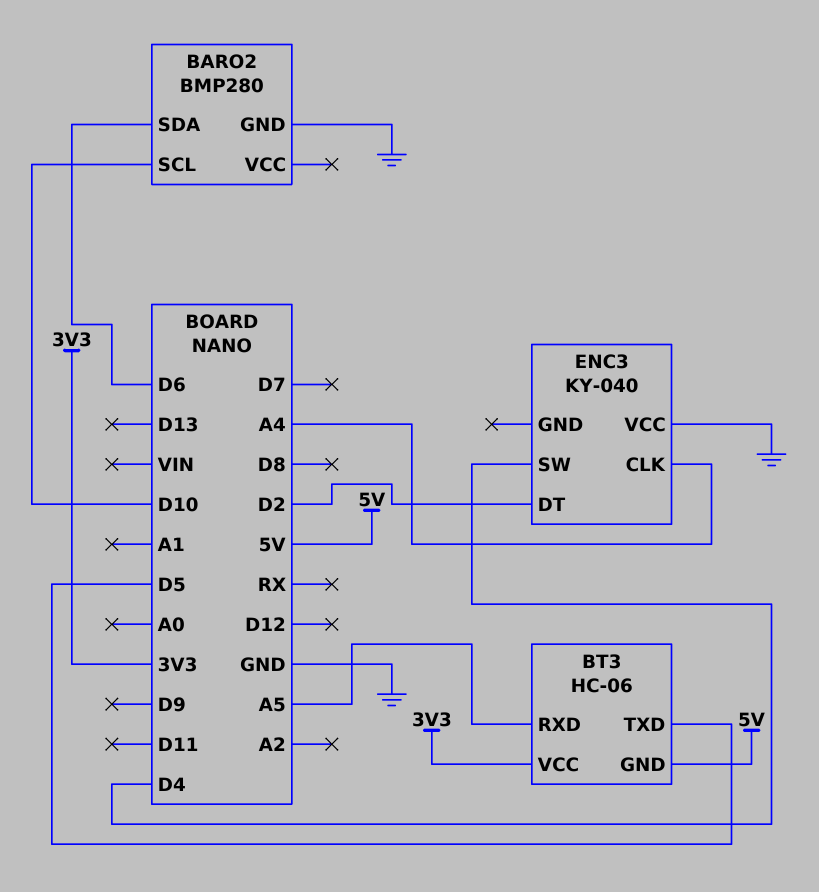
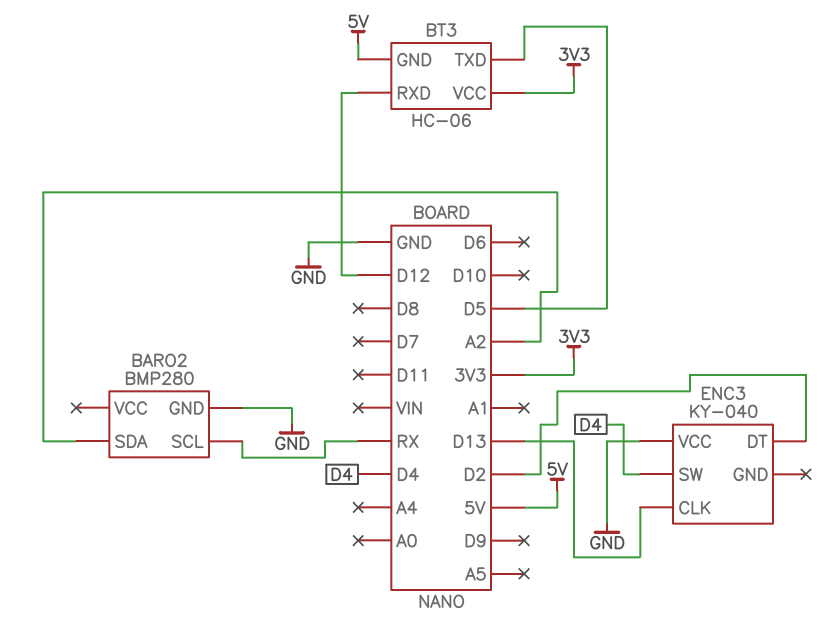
BARO2 pin SCL: D10 -> RX
BARO2 pin SDA: D6 -> A2
BT3 pin RXD: A5 -> D12
ENC3 pin CLK: A4 -> D13

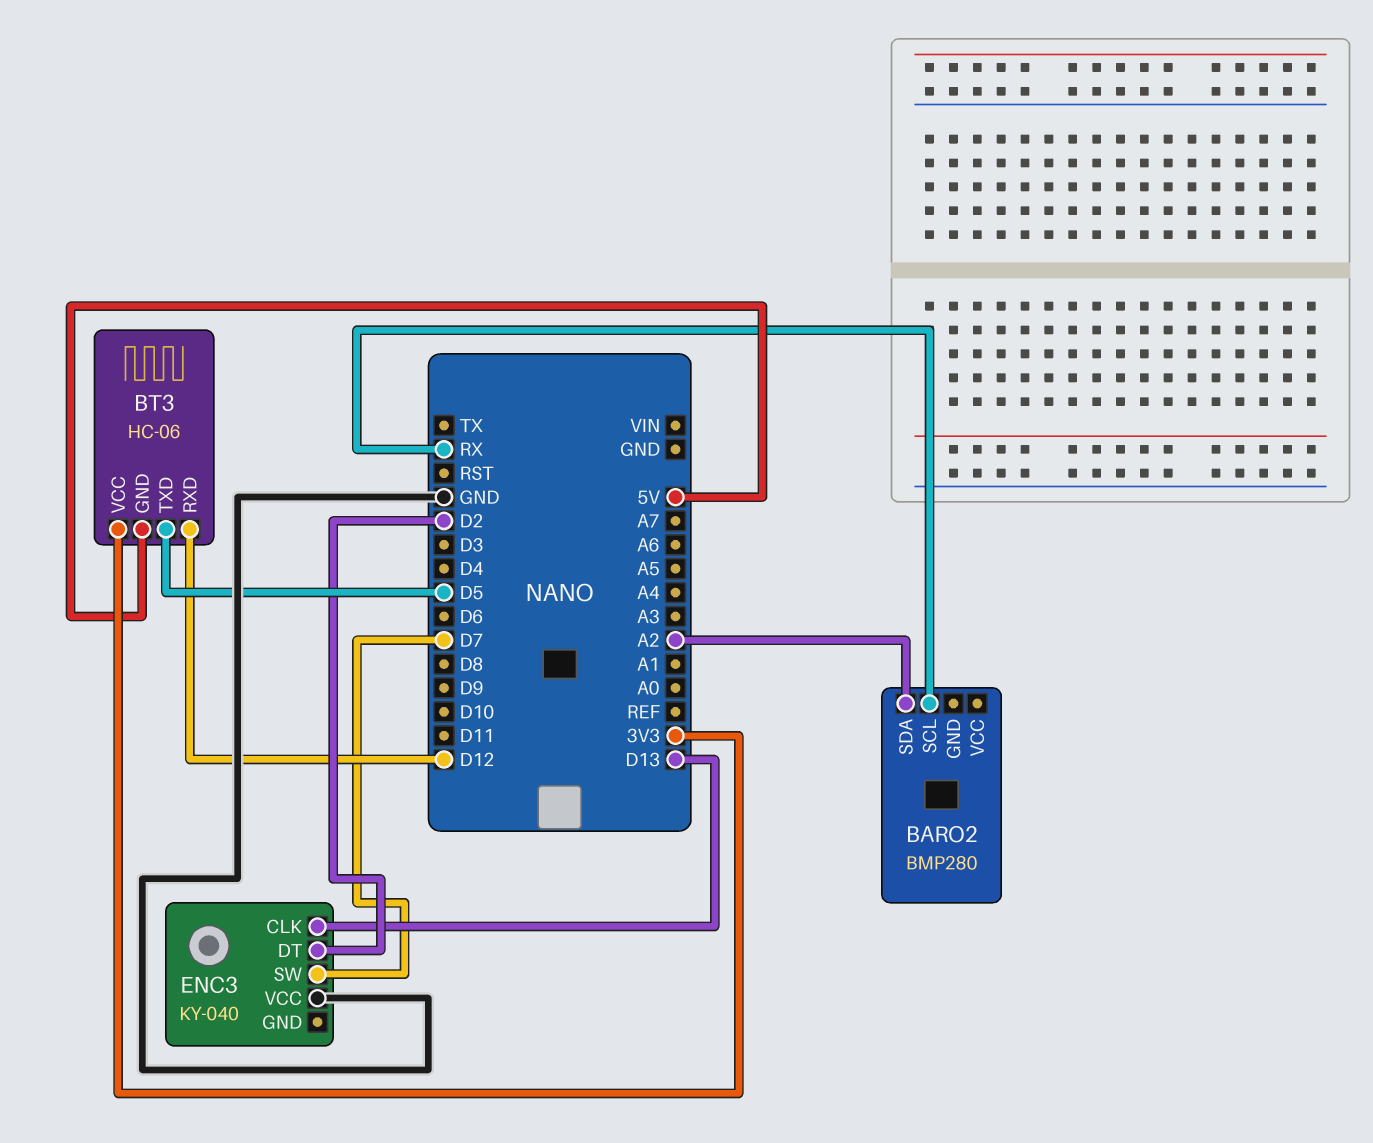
BARO2 pin GND: GND -> none
ENC3 pin SW: D4 -> D7

